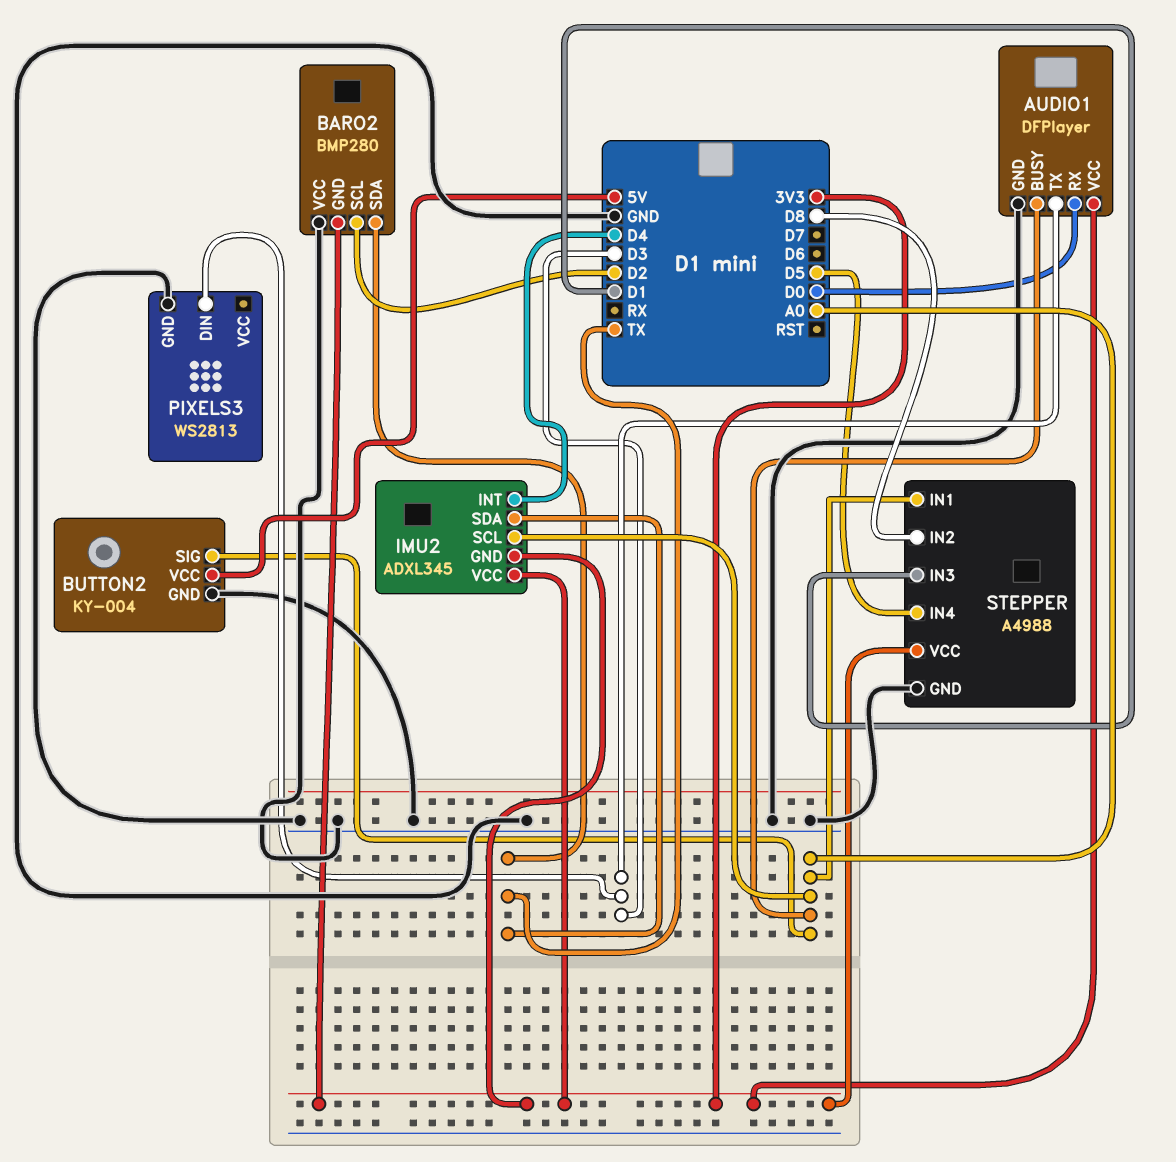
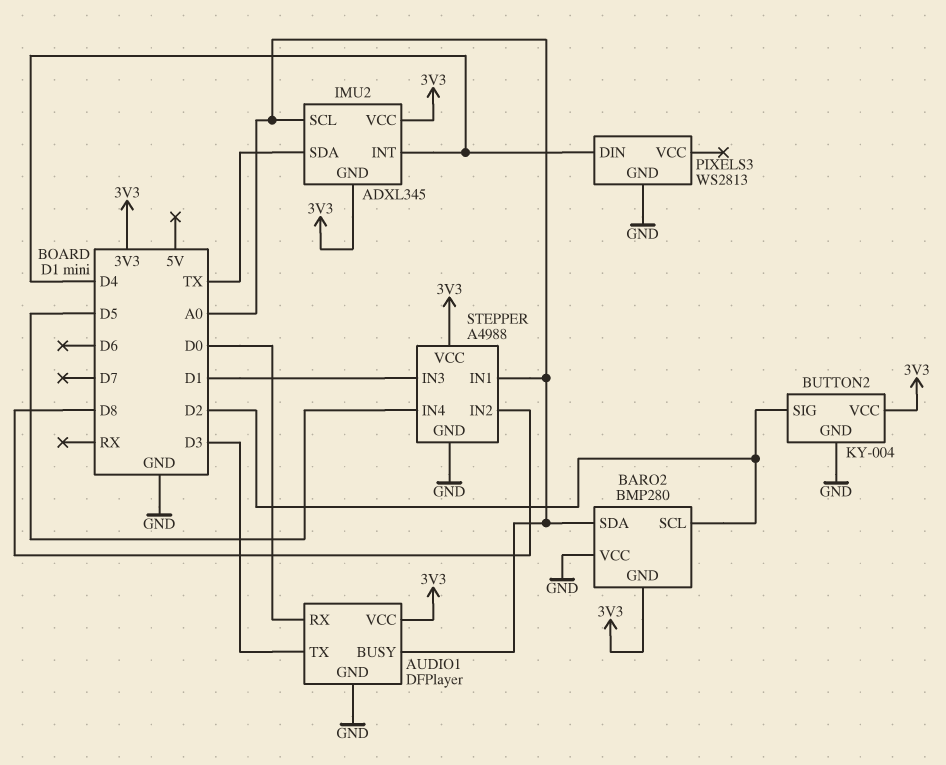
BARO2 pin SDA: TX -> A0
BUTTON2 pin SIG: A0 -> D2
BUTTON2 pin VCC: 5V -> 3V3
PIXELS3 pin DIN: D3 -> D4

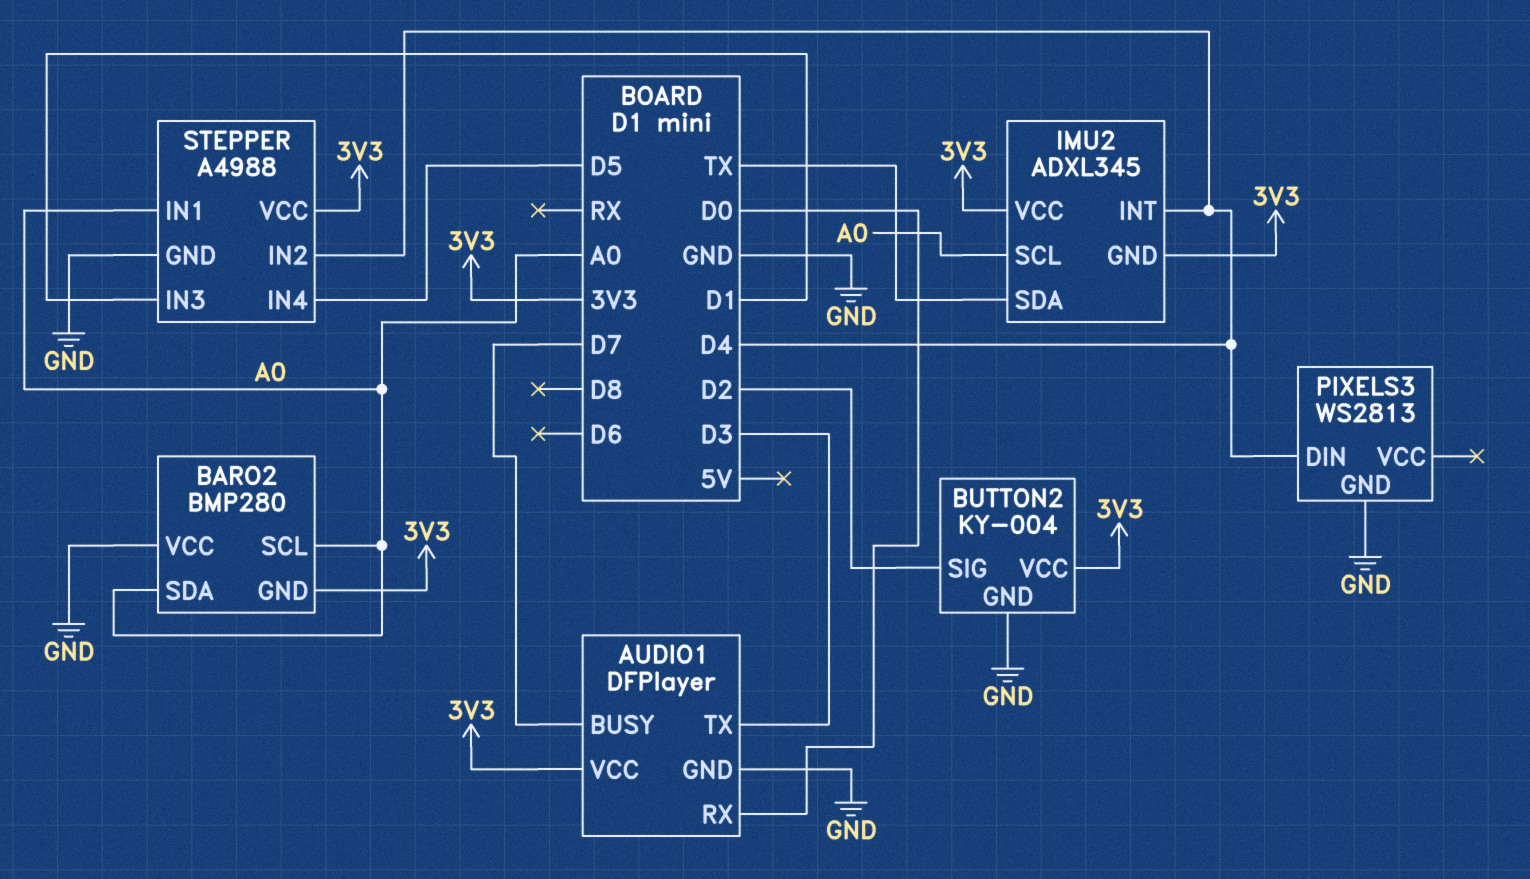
AUDIO1 pin BUSY: A0 -> D7
BARO2 pin SCL: D2 -> A0
STEPPER pin IN2: D8 -> D4

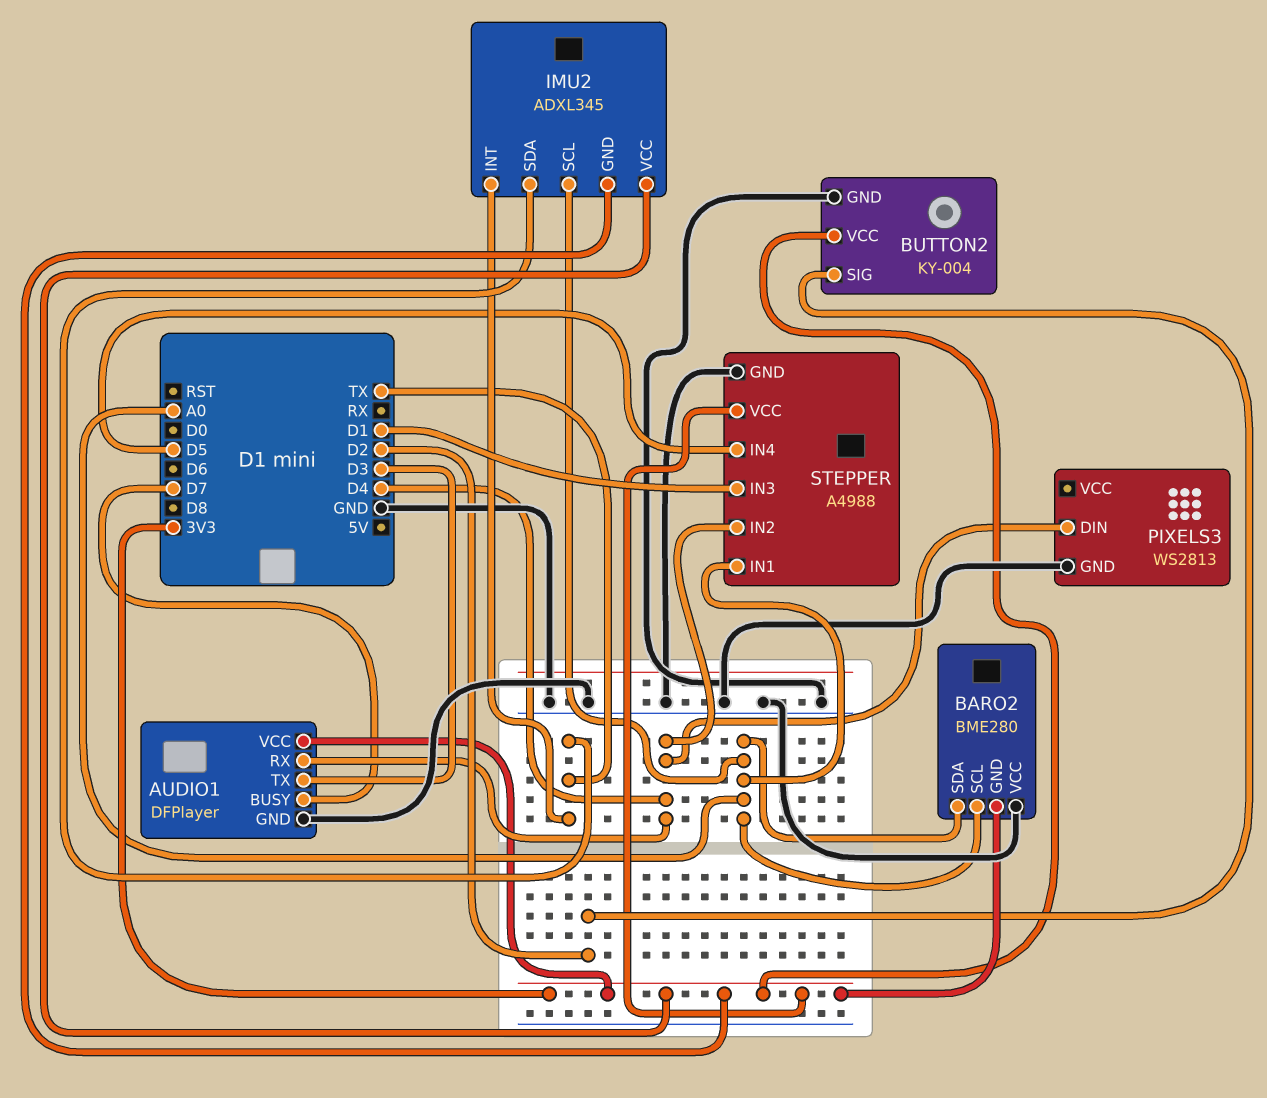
AUDIO1 pin RX: D0 -> D4
BARO2: BMP280 -> BME280
IMU2 pin INT: D4 -> TX

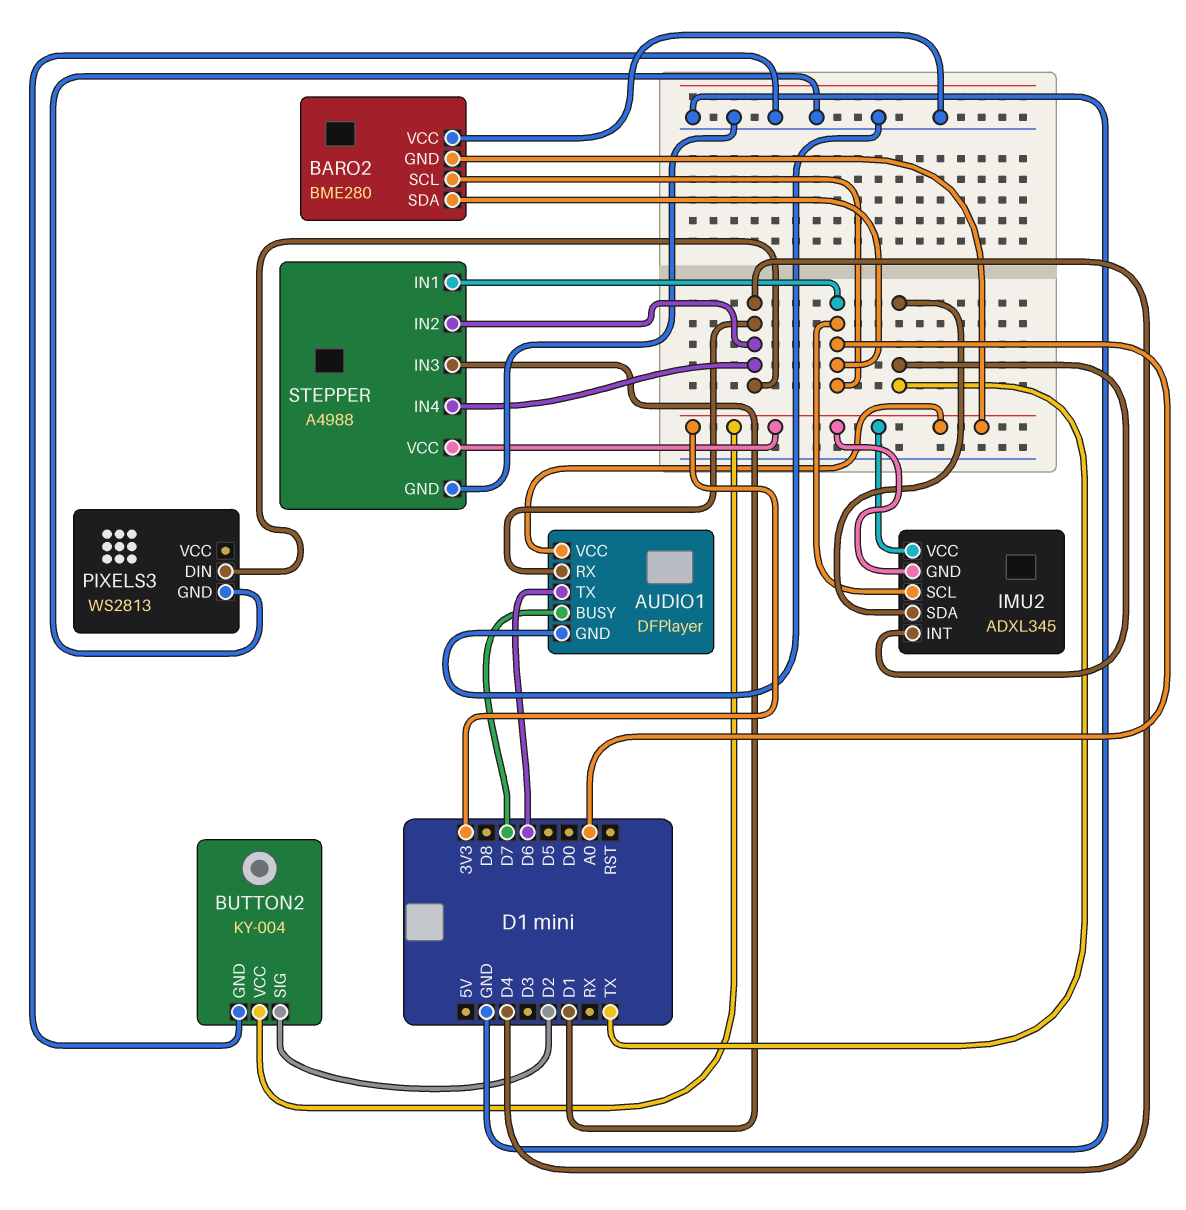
AUDIO1 pin TX: D3 -> D6
STEPPER pin IN4: D5 -> D4

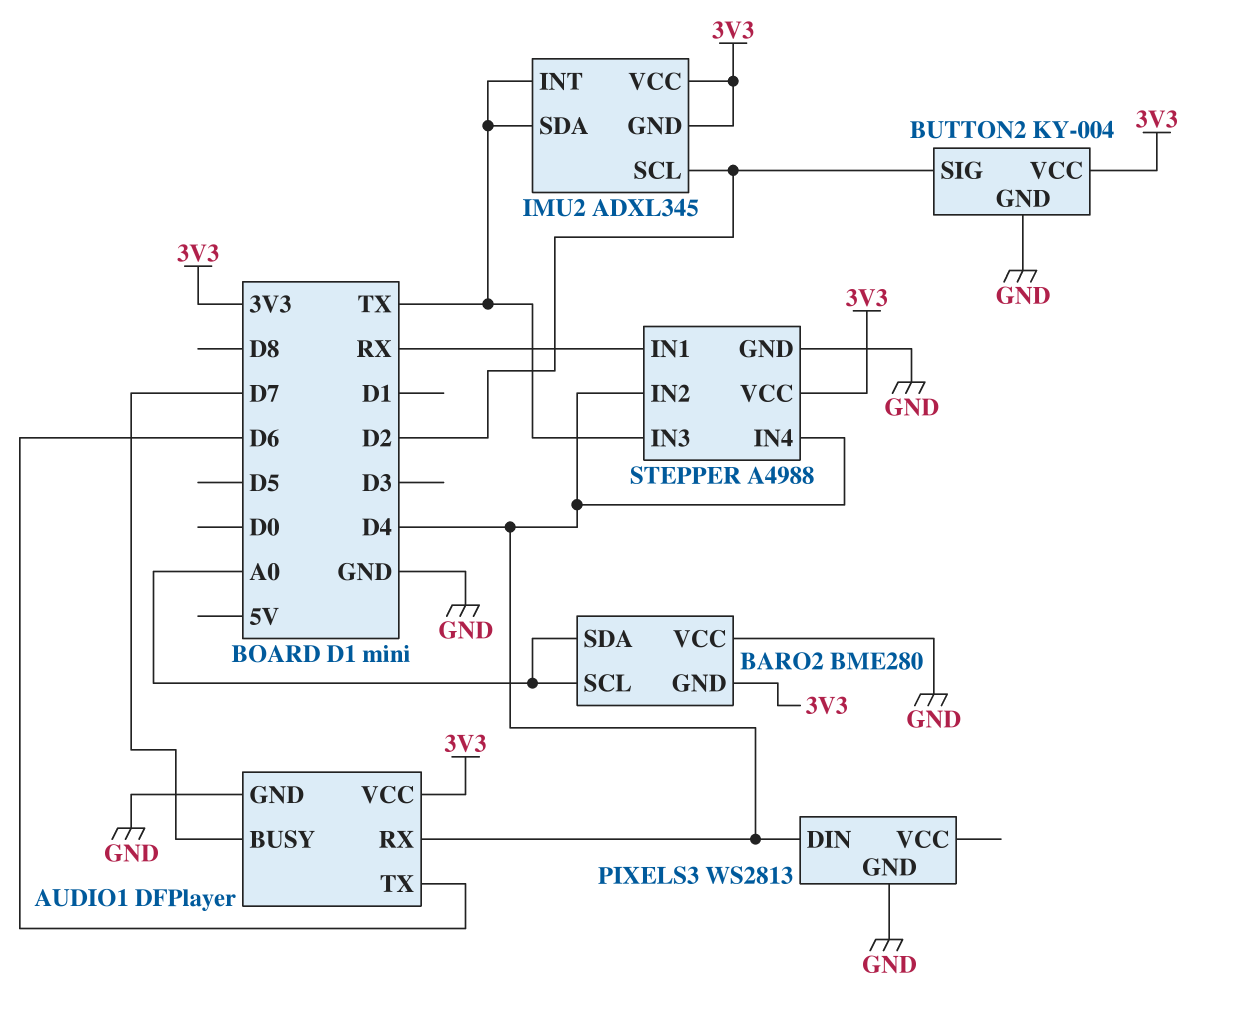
IMU2 pin SCL: A0 -> D2
STEPPER pin IN1: A0 -> RX
STEPPER pin IN3: D1 -> TX

